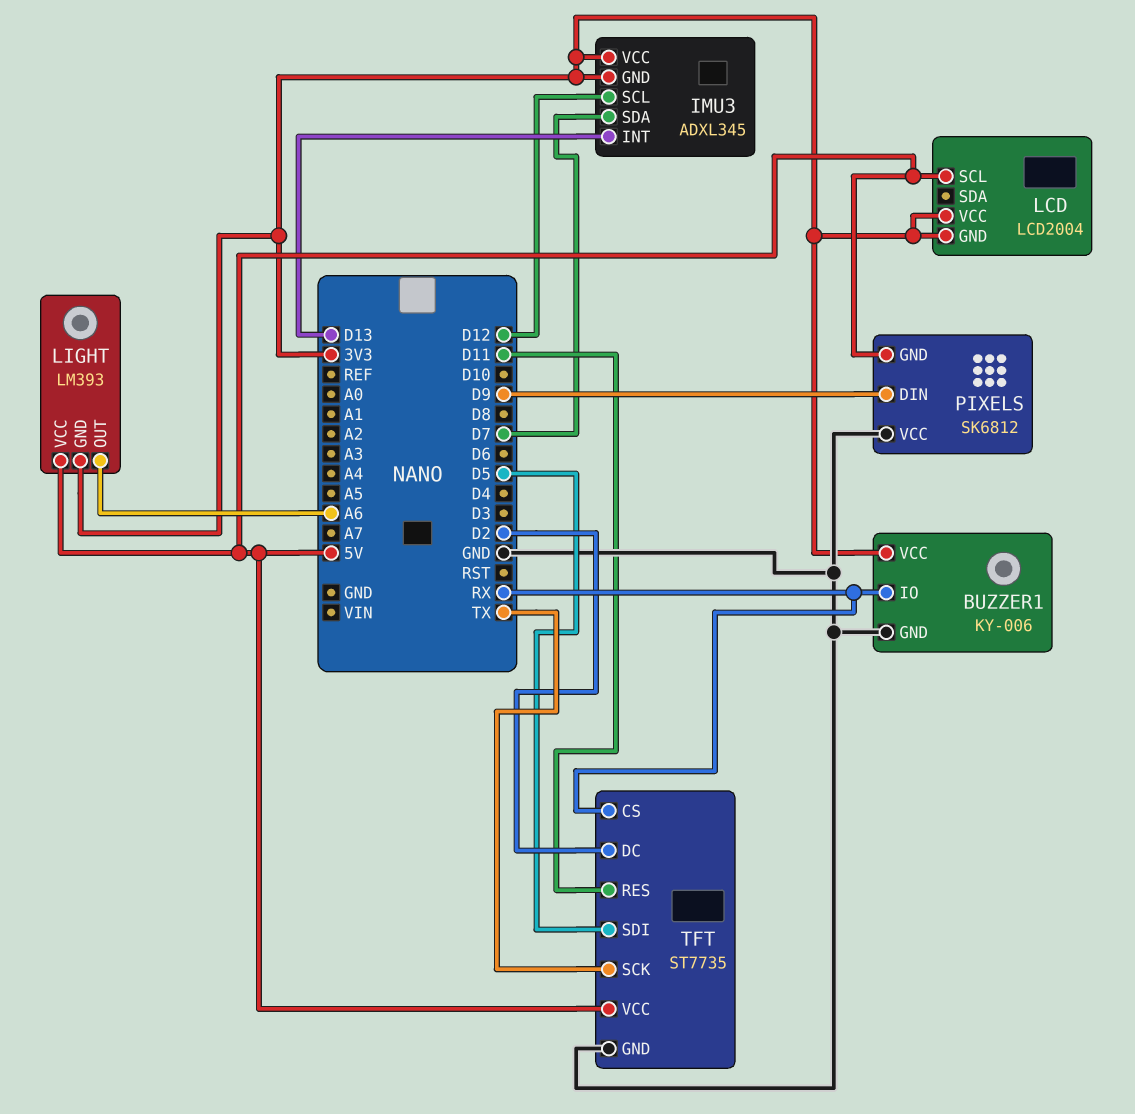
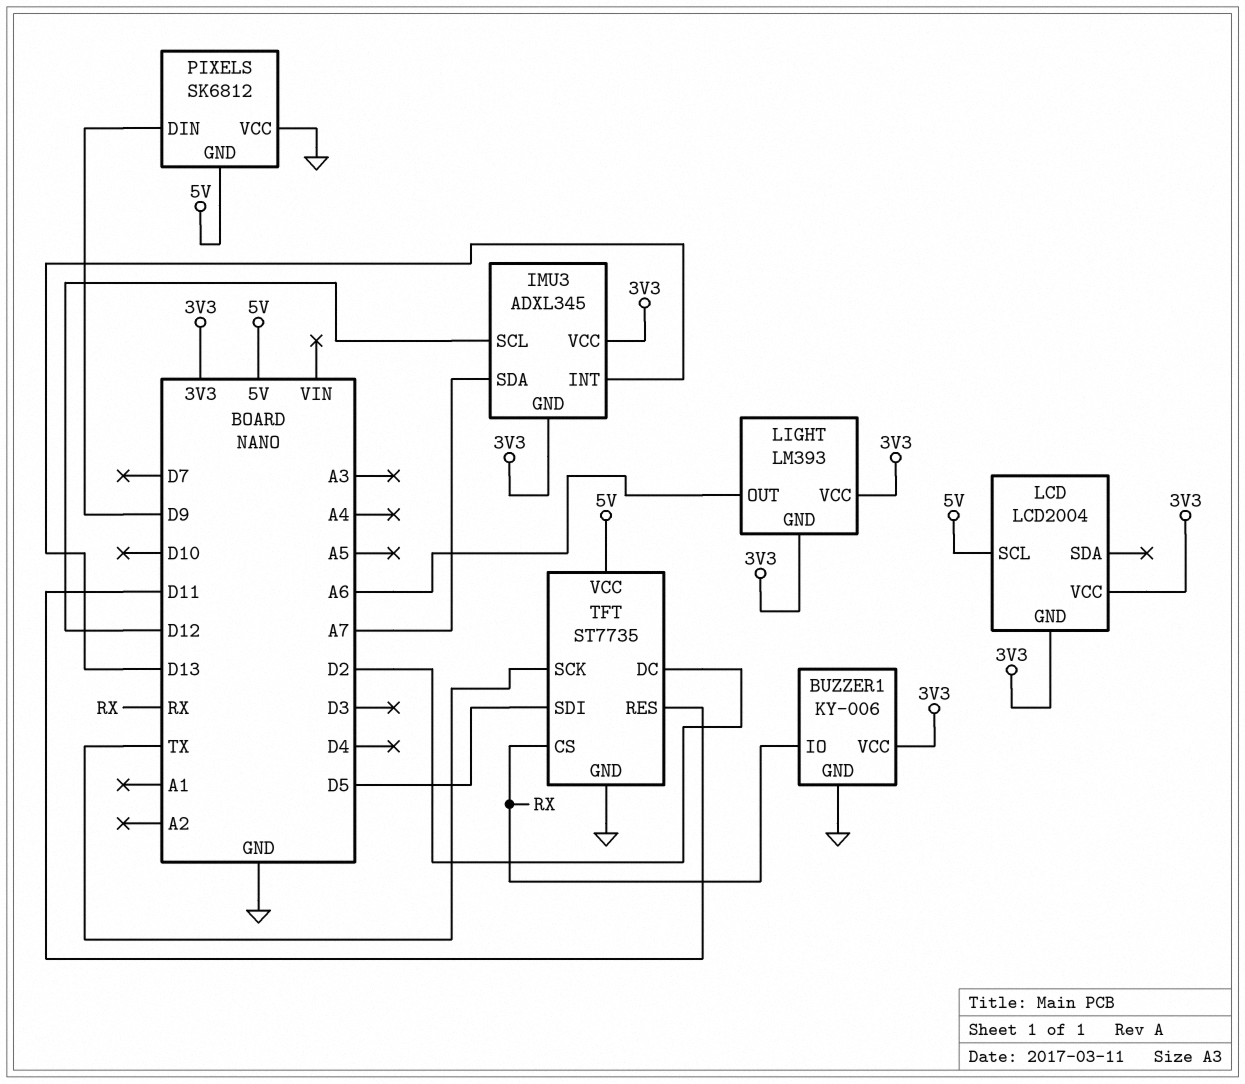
IMU3 pin SDA: D7 -> A7
LIGHT pin VCC: 5V -> 3V3

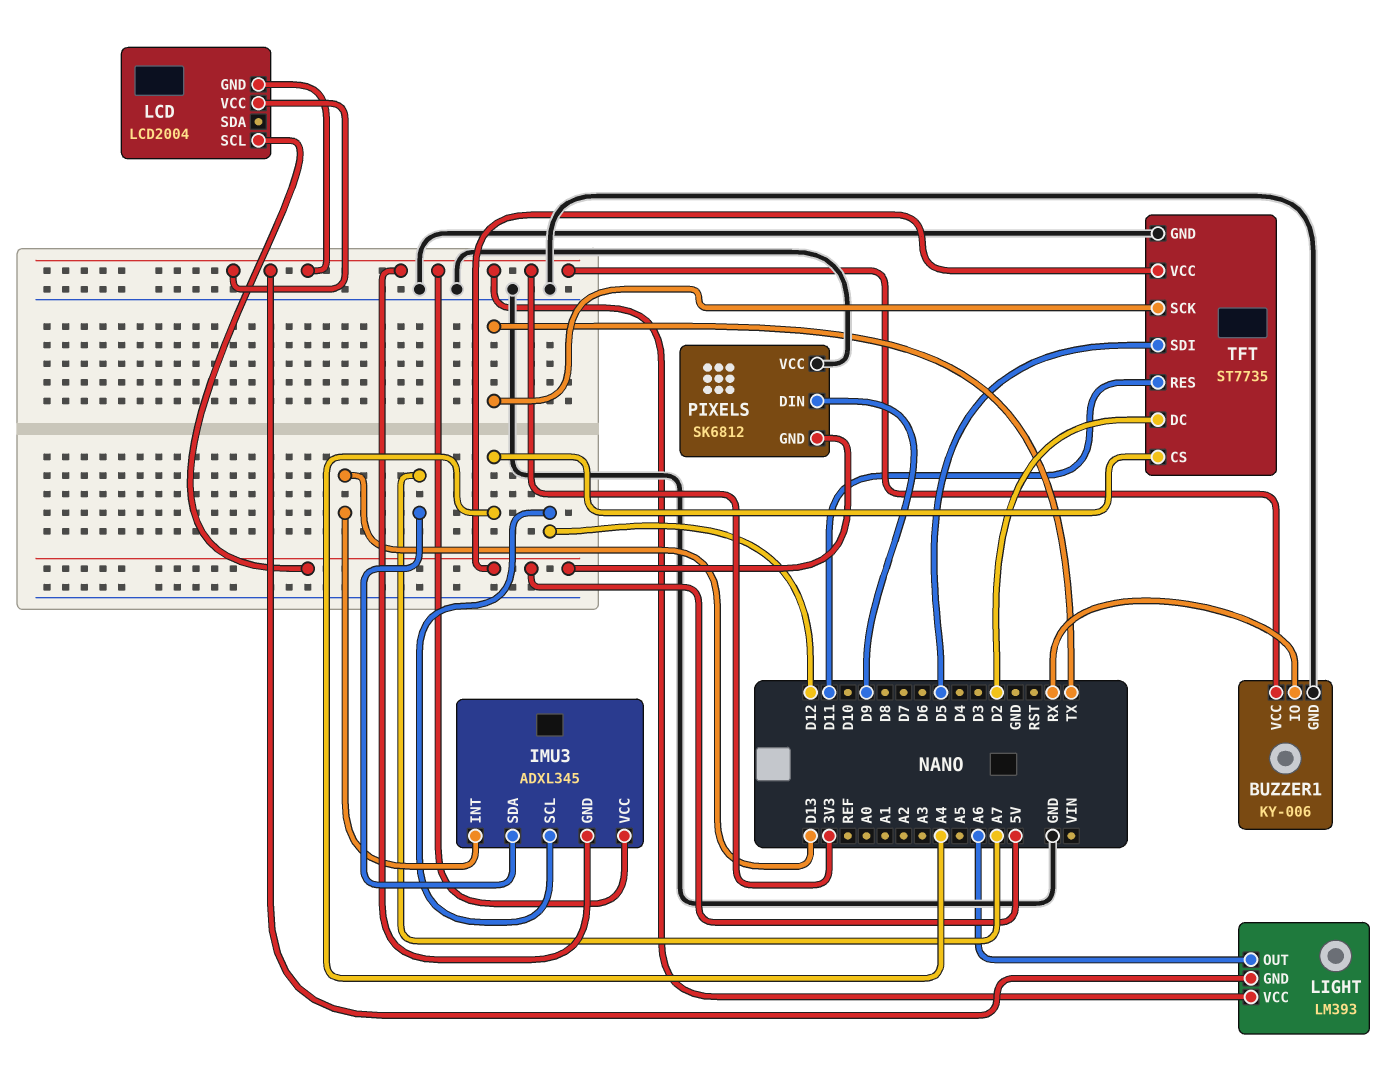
TFT pin CS: RX -> A4

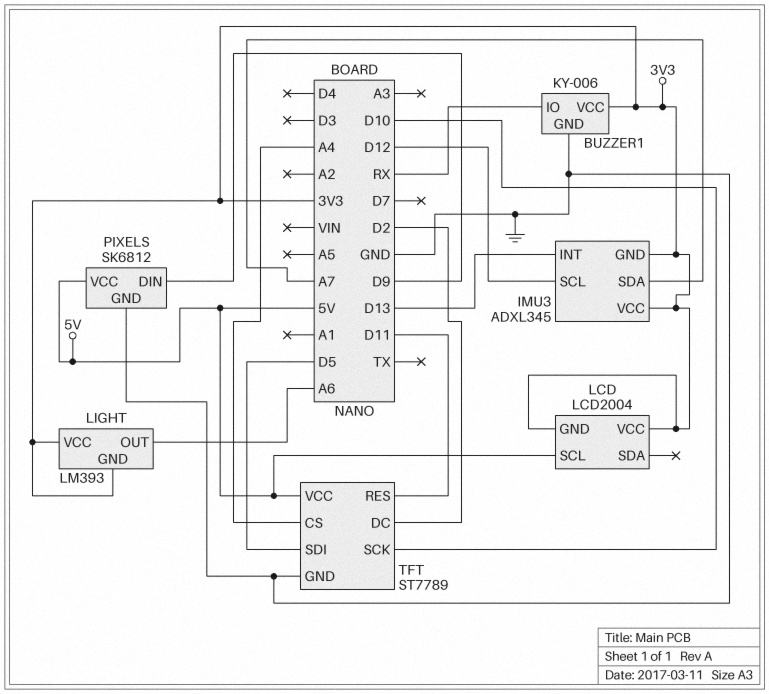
PIXELS pin GND: 5V -> GND
PIXELS pin VCC: GND -> 5V
TFT: ST7735 -> ST7789
TFT pin SCK: TX -> D10

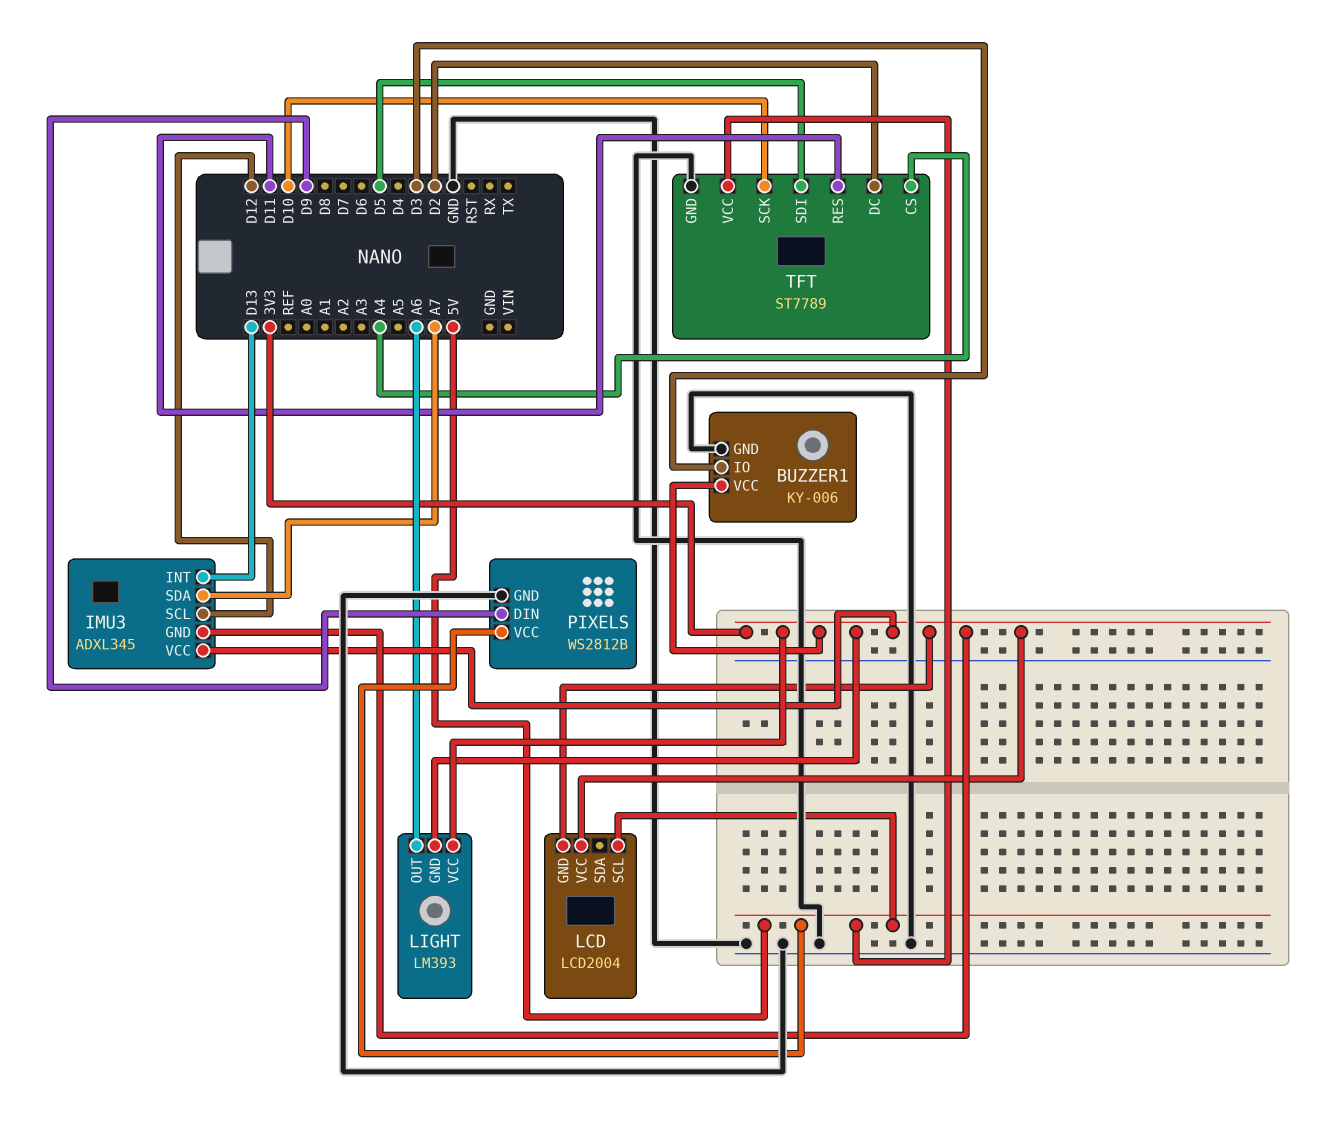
BUZZER1 pin IO: RX -> D3
PIXELS: SK6812 -> WS2812B

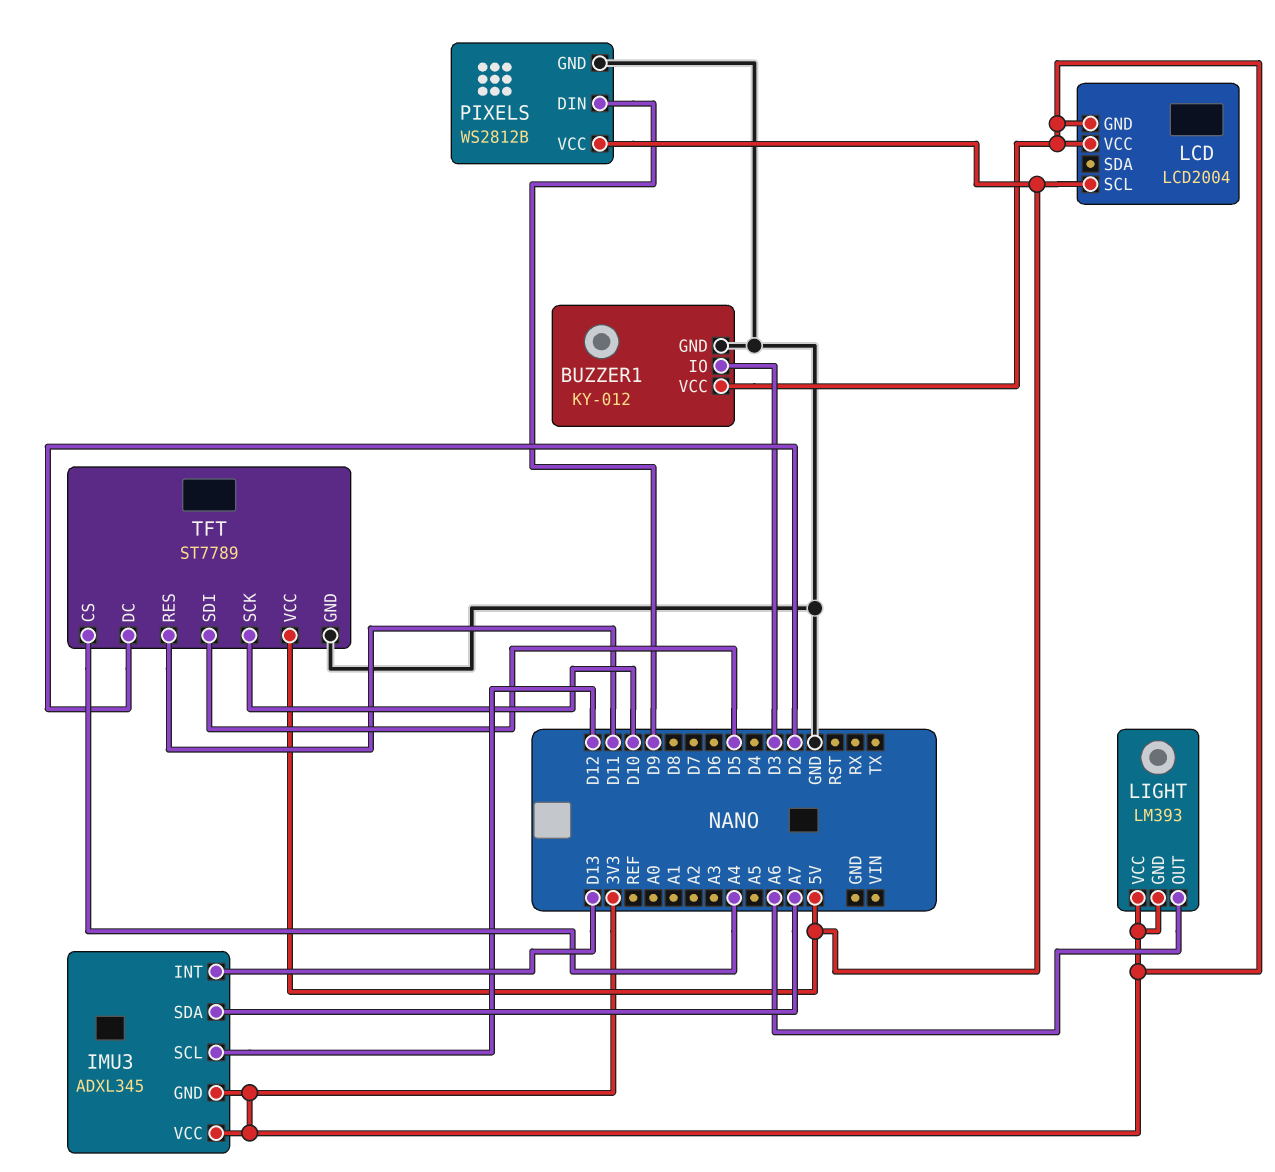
BUZZER1: KY-006 -> KY-012

